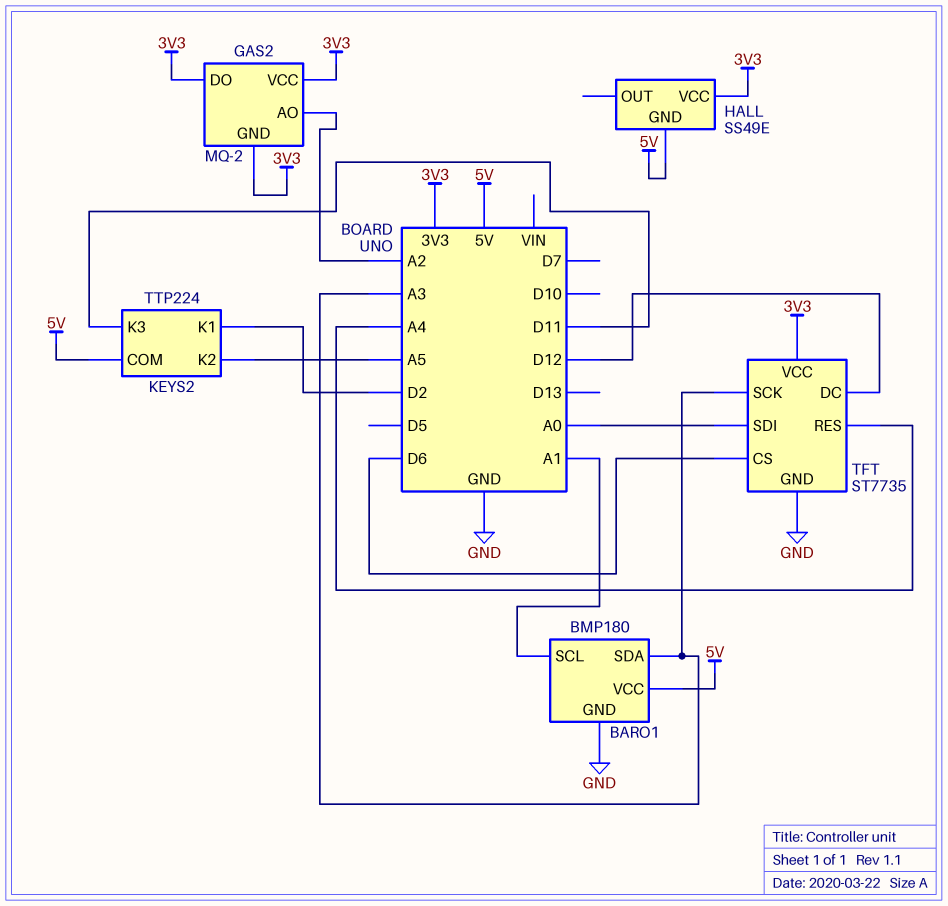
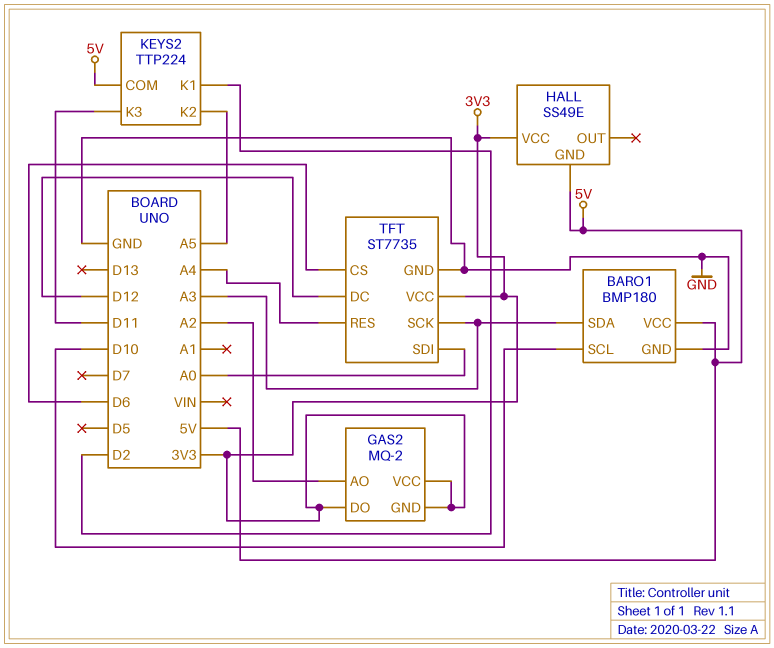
BARO1 pin SCL: A1 -> D10

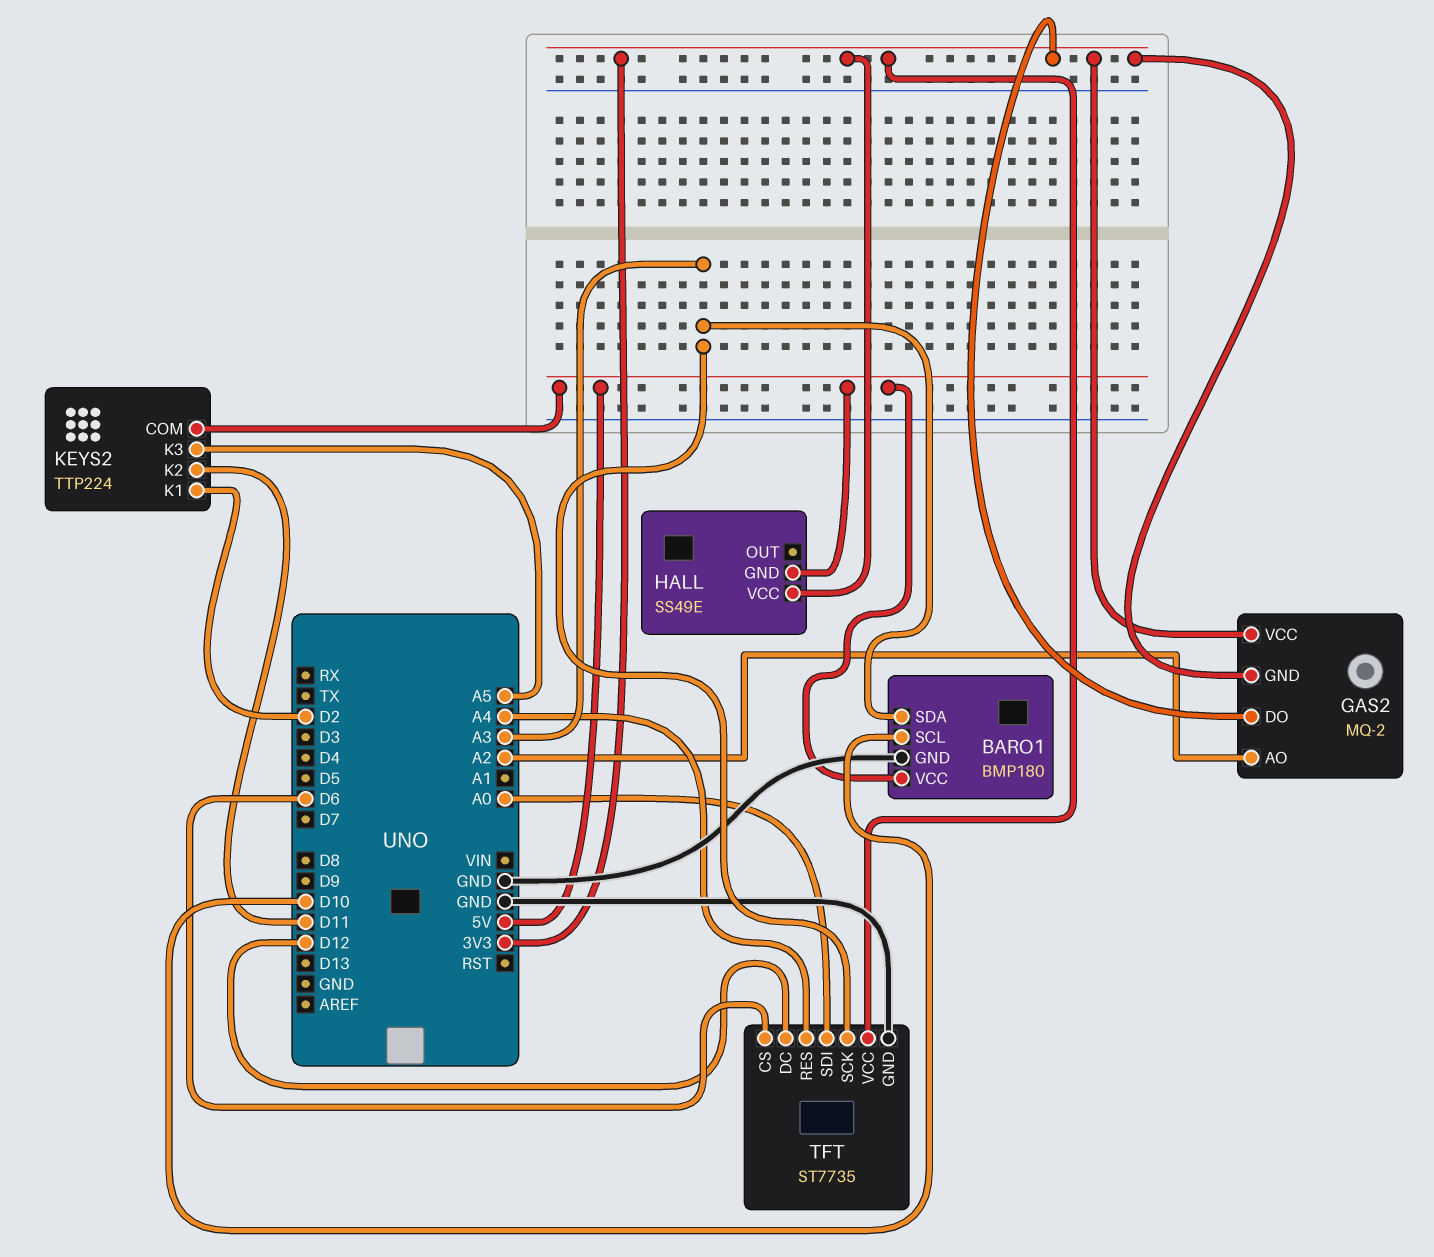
KEYS2 pin K2: A5 -> D11
KEYS2 pin K3: D11 -> A5

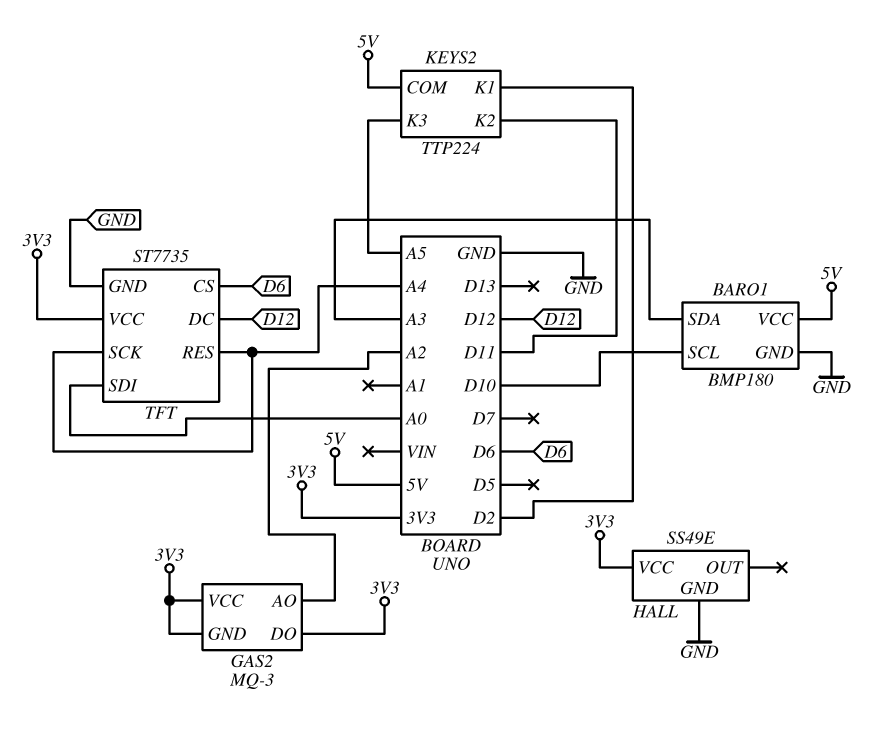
GAS2: MQ-2 -> MQ-3
HALL pin GND: 5V -> GND
TFT pin SCK: A3 -> A4

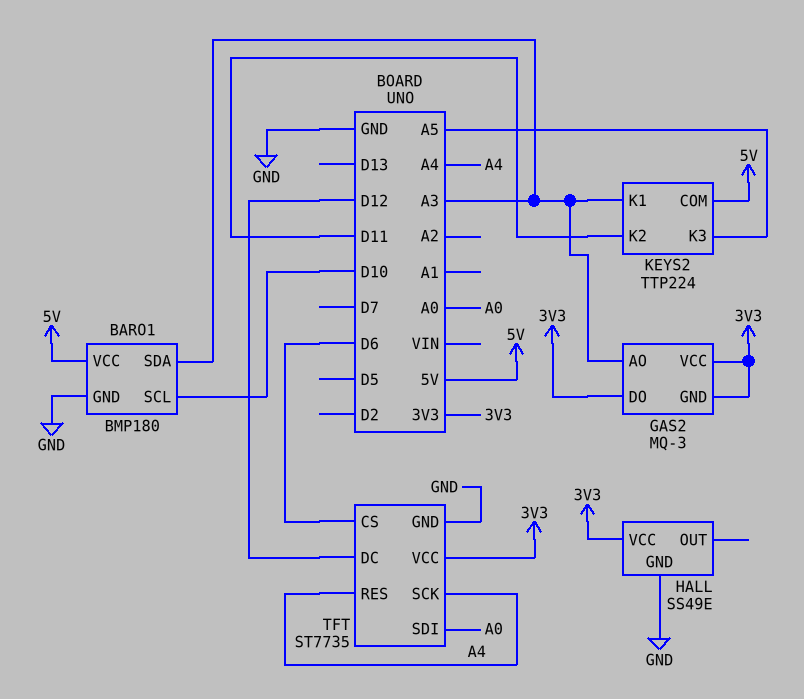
GAS2 pin AO: A2 -> A3
KEYS2 pin K1: D2 -> A3

